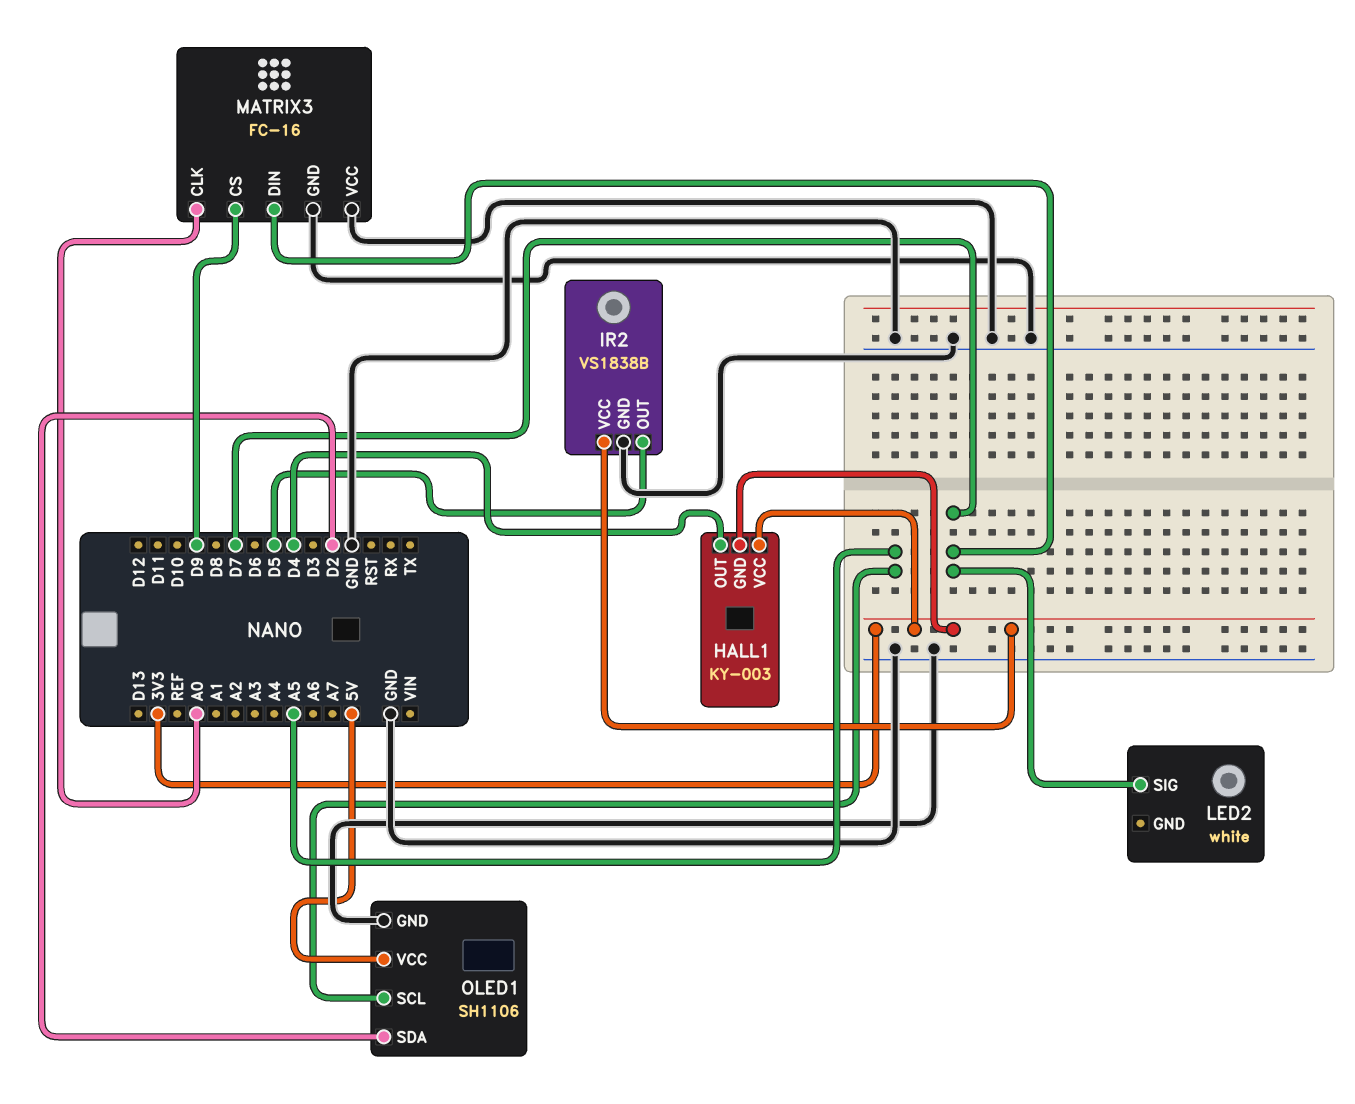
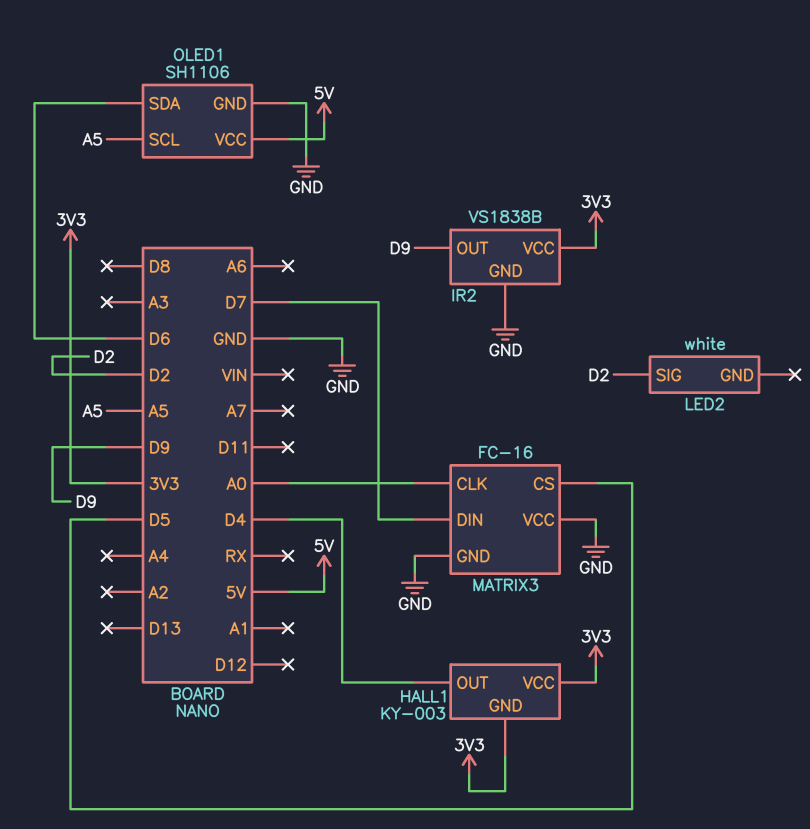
IR2 pin OUT: D5 -> D9
LED2 pin SIG: D7 -> D2
MATRIX3 pin CS: D9 -> D5
OLED1 pin SDA: D2 -> D6

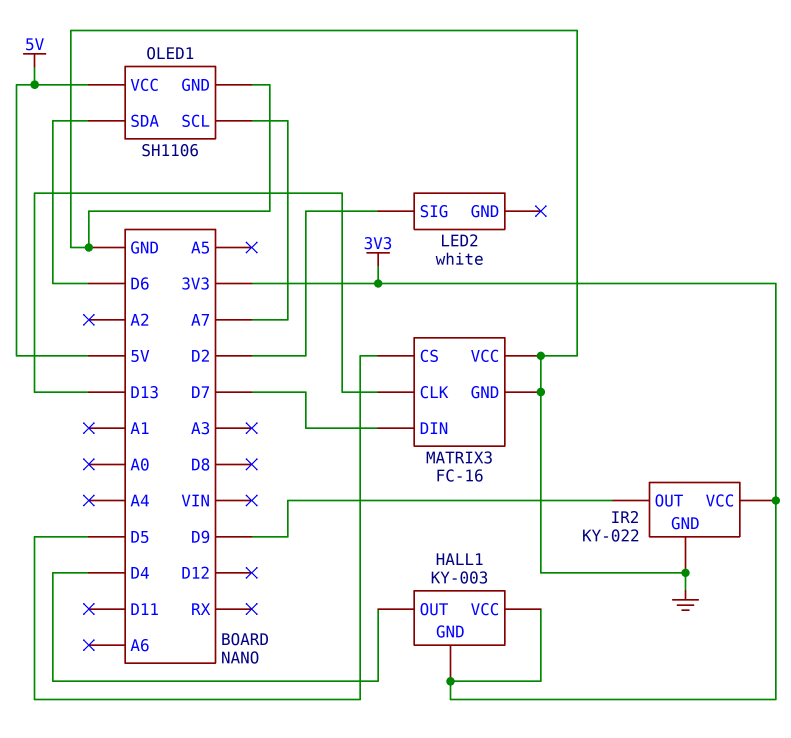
IR2: VS1838B -> KY-022
MATRIX3 pin CLK: A0 -> D13
OLED1 pin SCL: A5 -> A7

